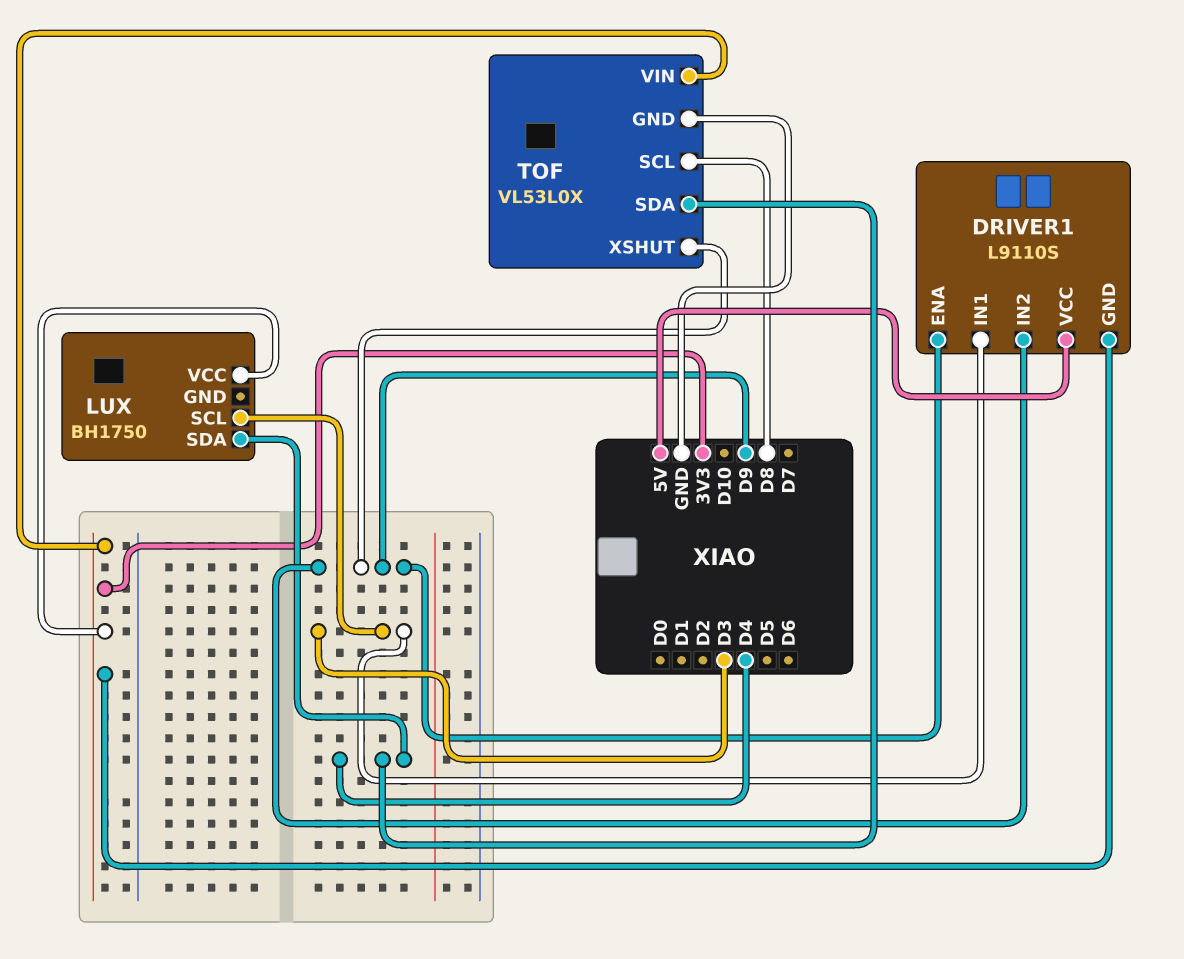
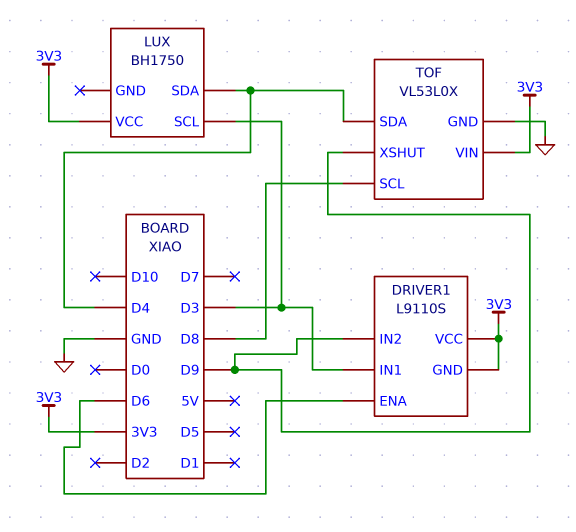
DRIVER1 pin ENA: D9 -> D6
DRIVER1 pin VCC: 5V -> 3V3

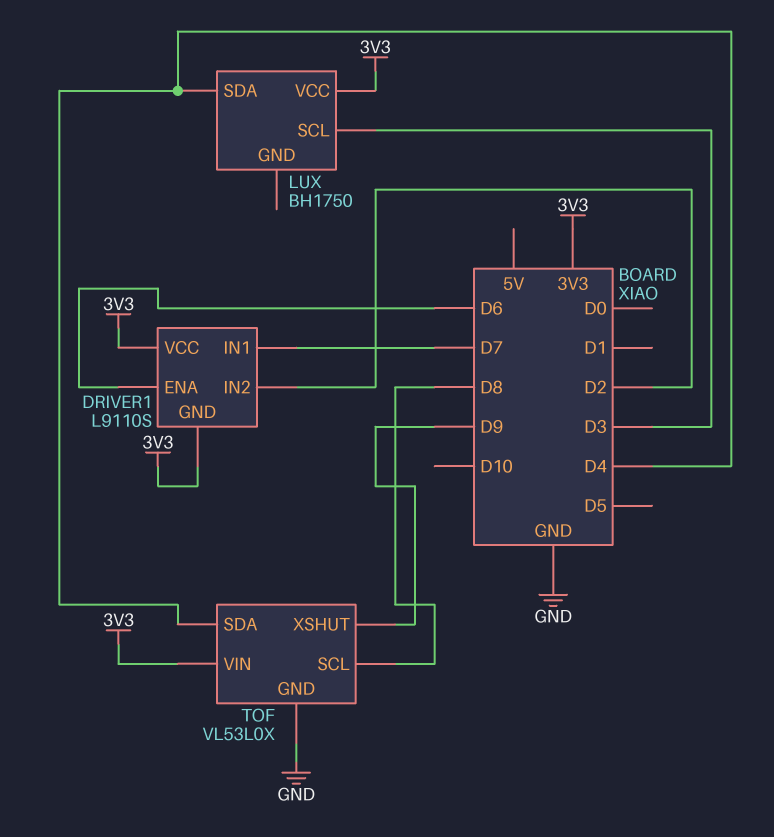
DRIVER1 pin IN1: D3 -> D7
DRIVER1 pin IN2: D9 -> D2

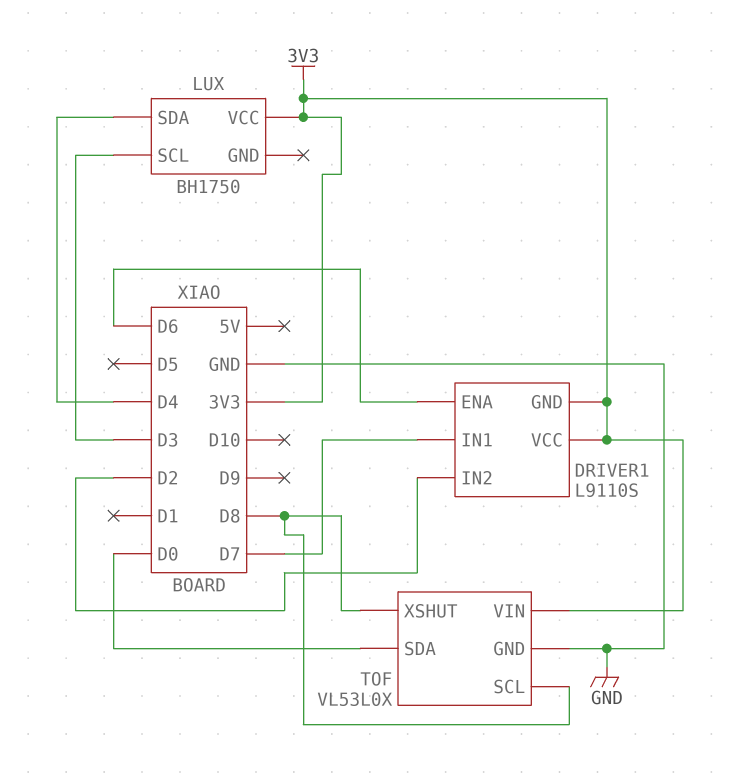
TOF pin SDA: D4 -> D0
TOF pin XSHUT: D9 -> D8

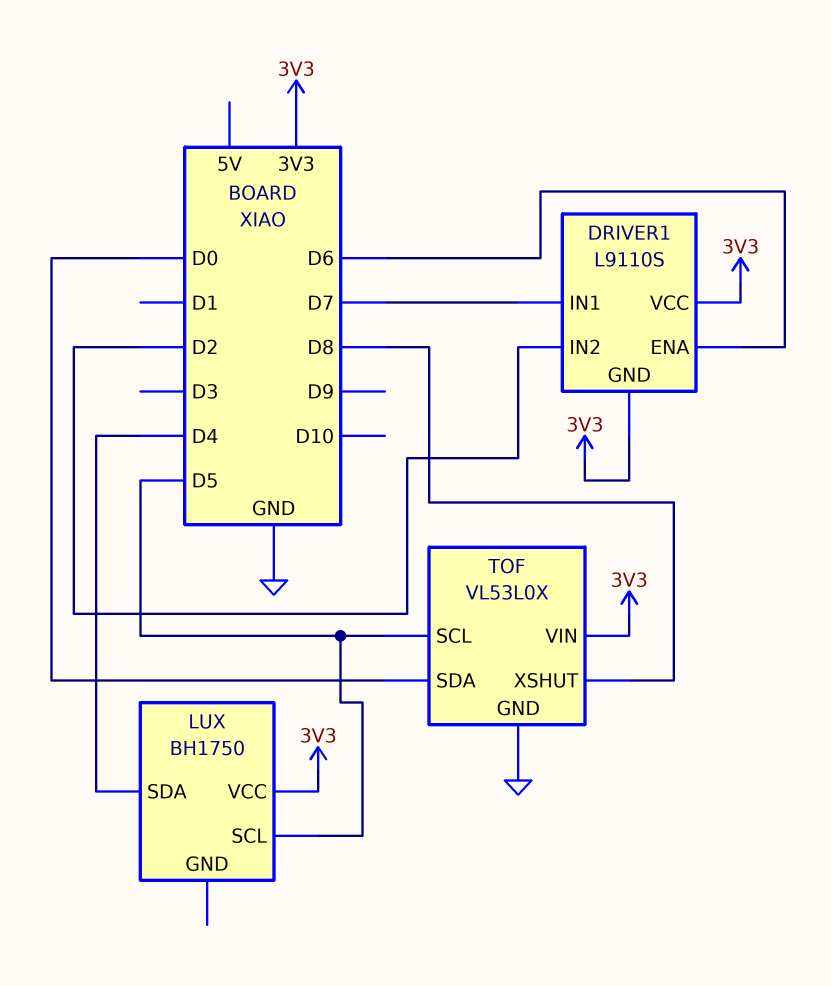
LUX pin SCL: D3 -> D5
TOF pin SCL: D8 -> D5

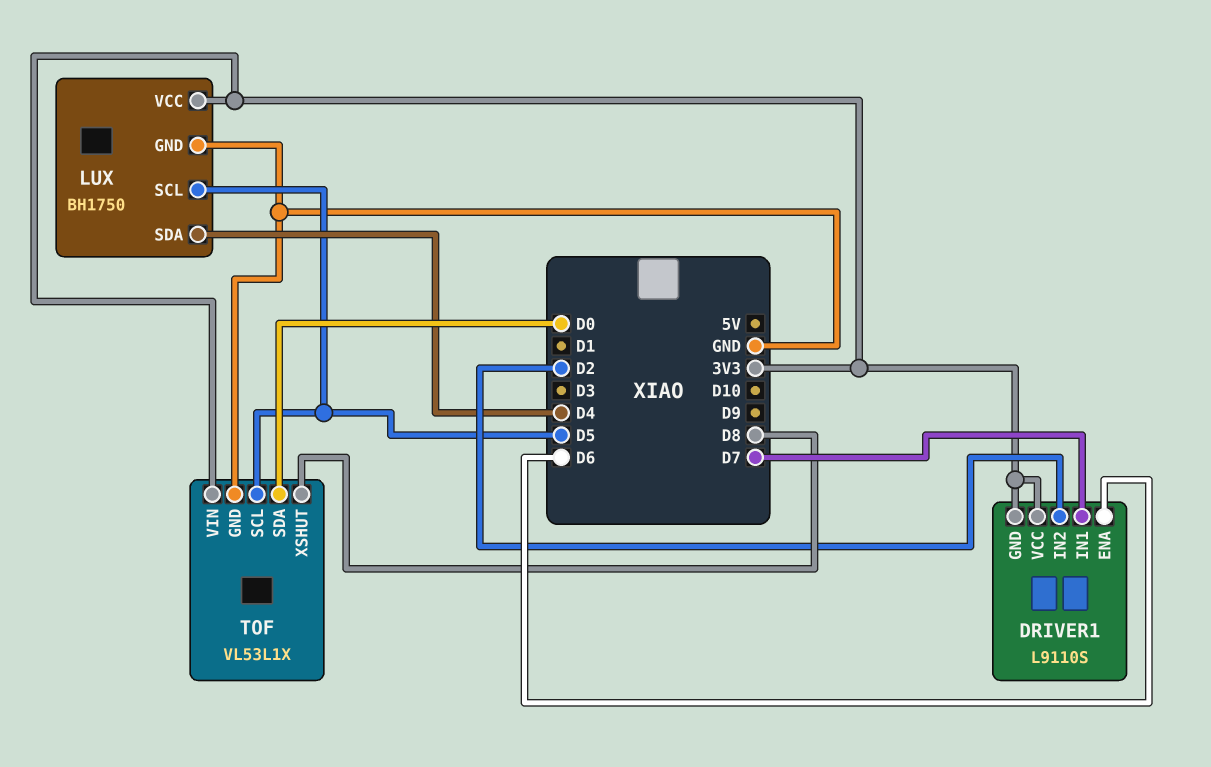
LUX pin GND: none -> GND
TOF: VL53L0X -> VL53L1X

